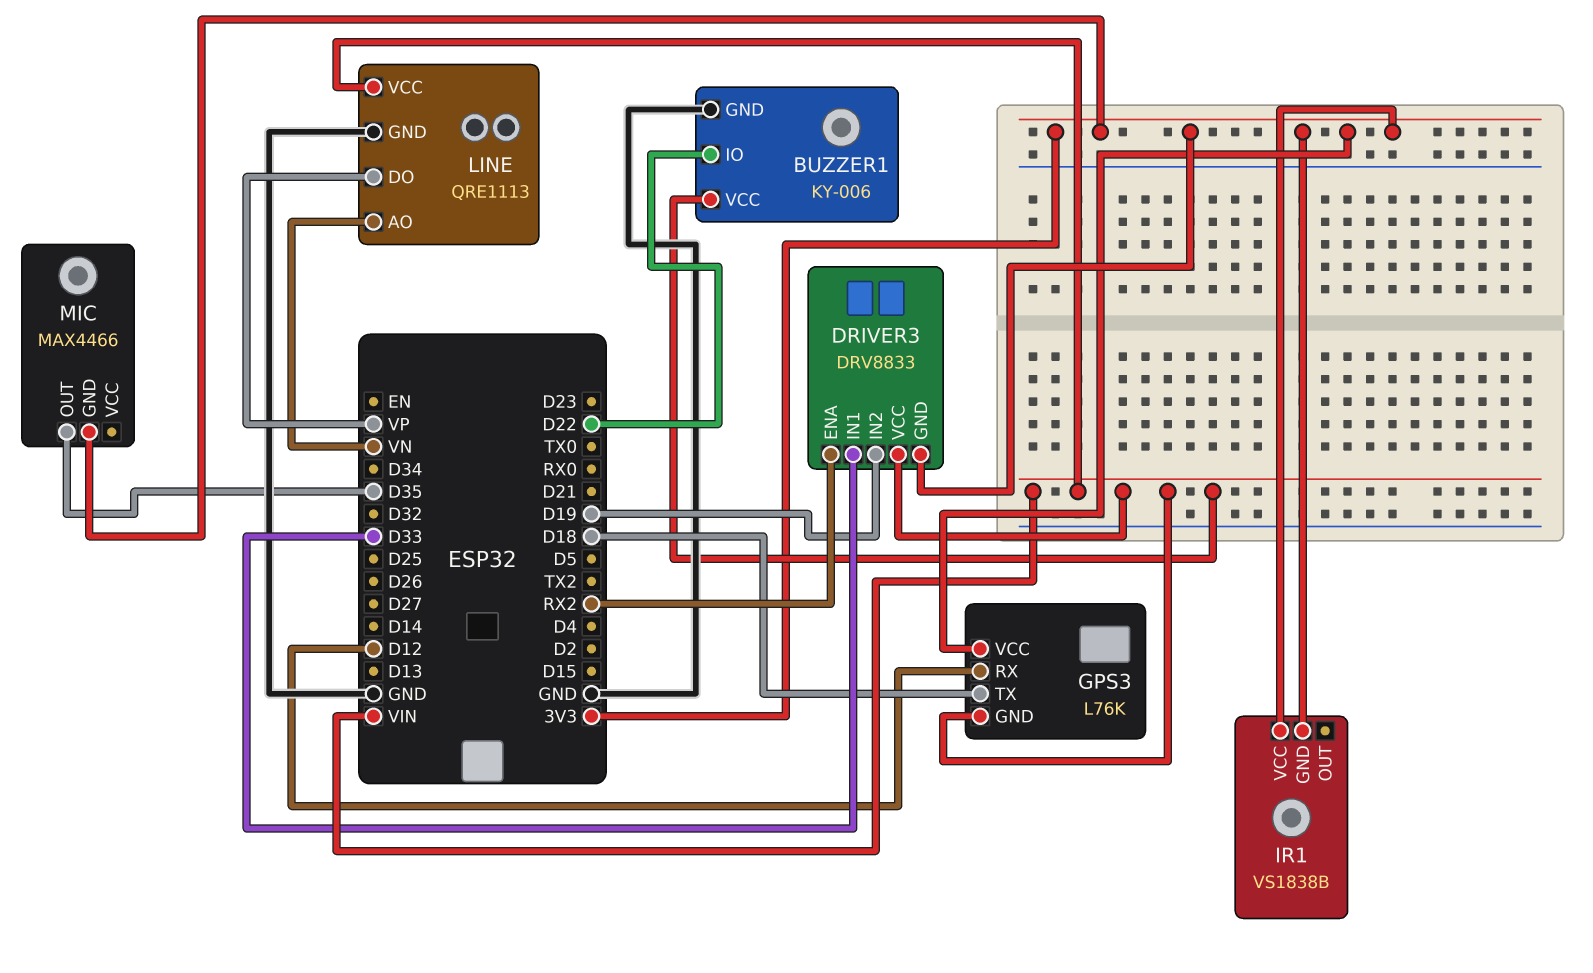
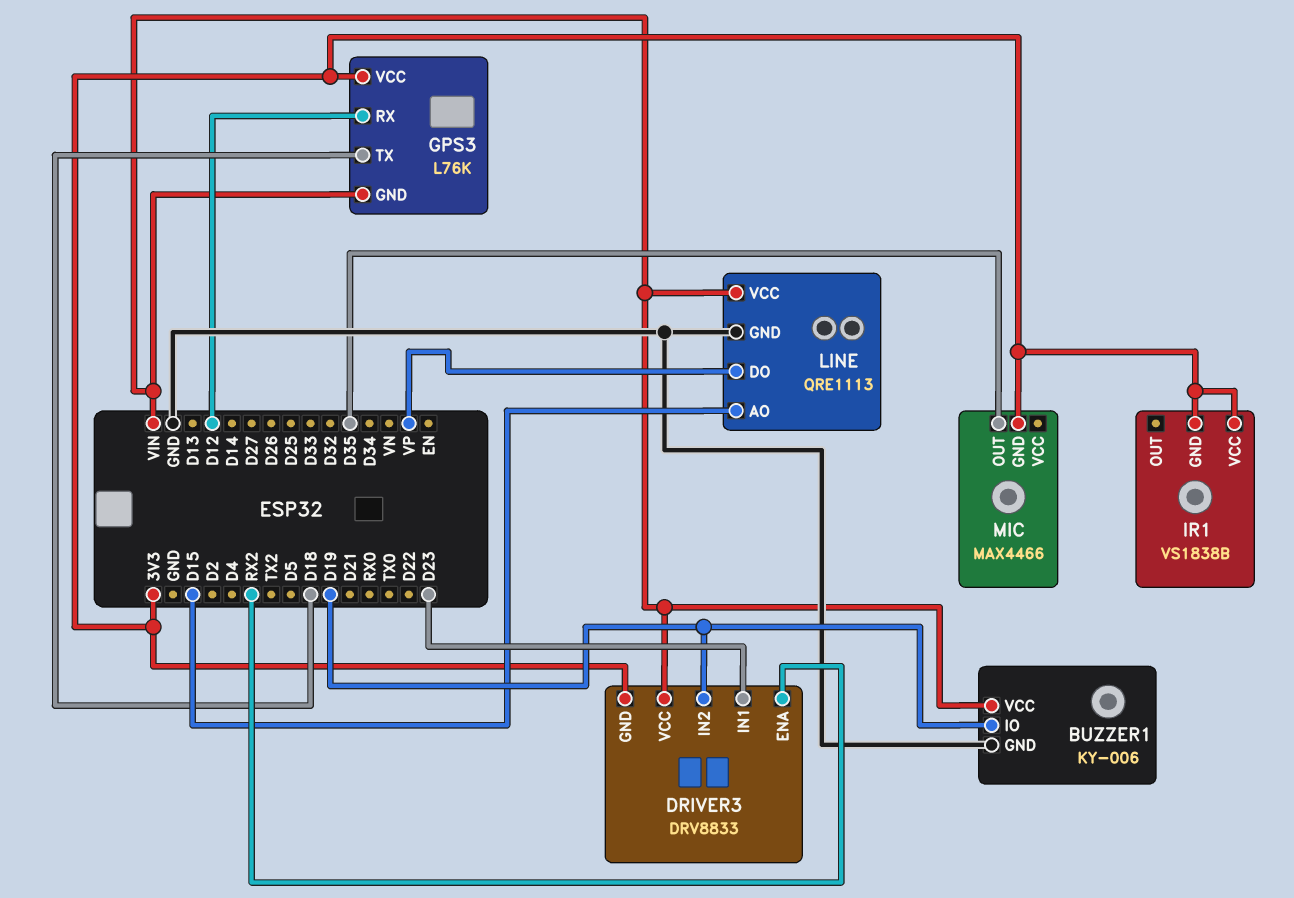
BUZZER1 pin IO: D22 -> D19
DRIVER3 pin IN1: D33 -> D23
LINE pin AO: VN -> D15

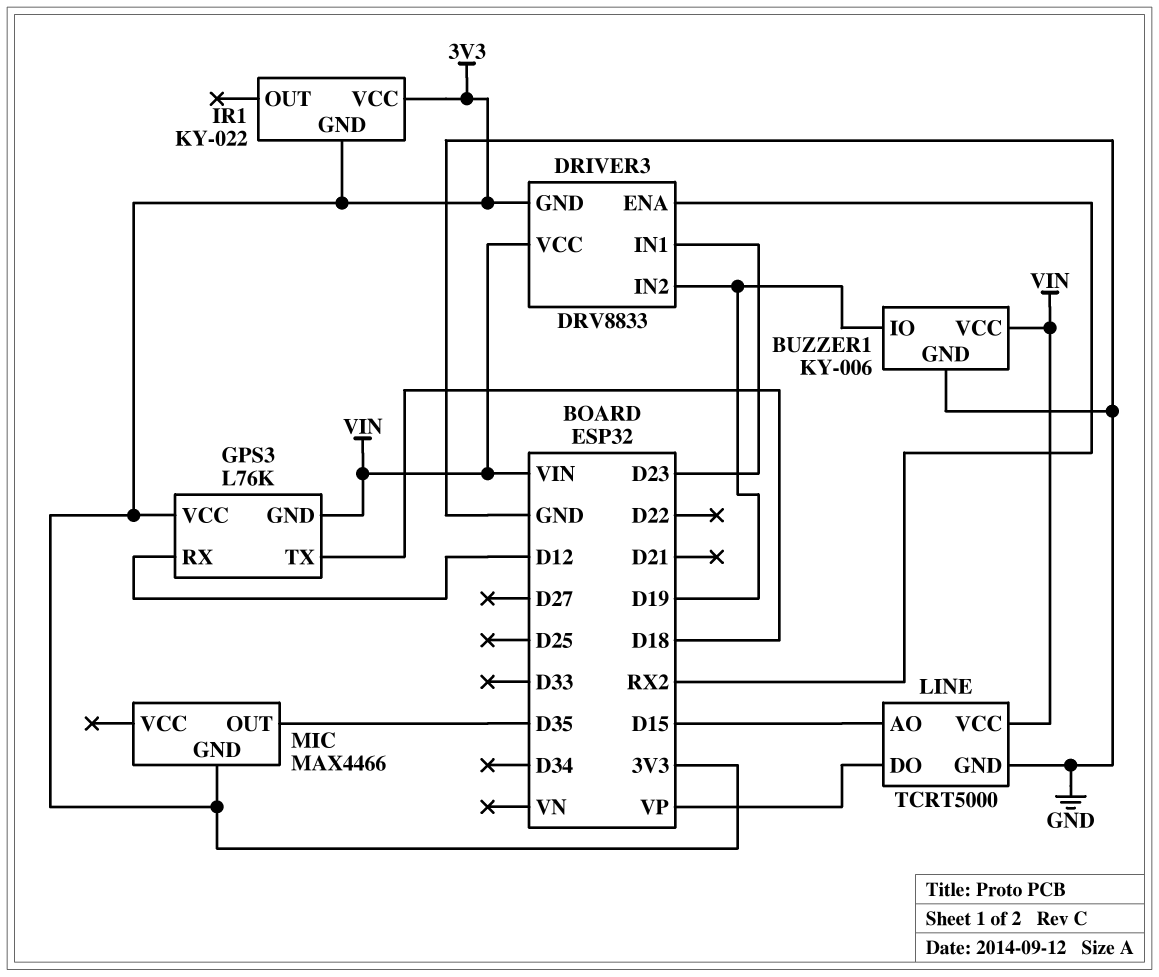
IR1: VS1838B -> KY-022
LINE: QRE1113 -> TCRT5000

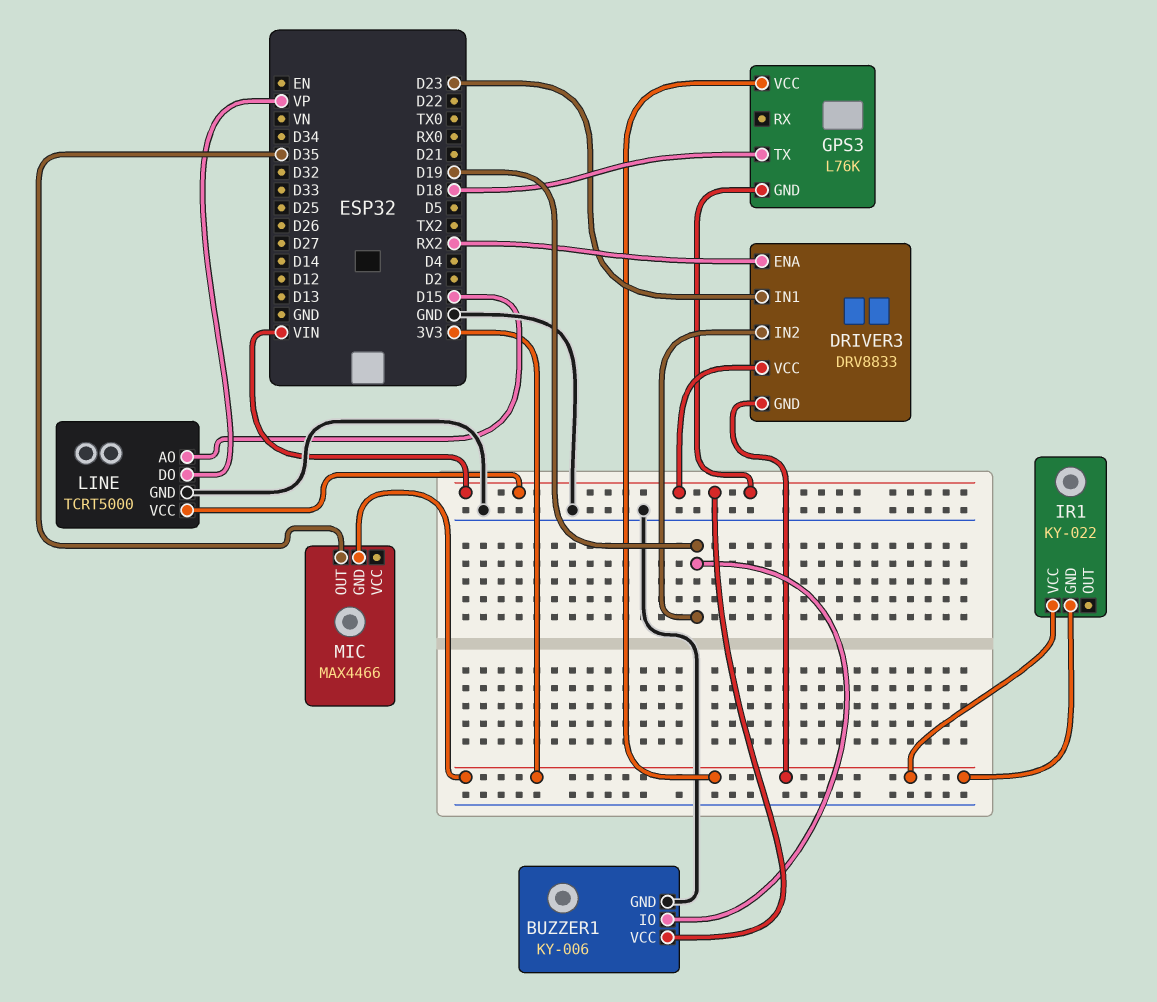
GPS3 pin RX: D12 -> none

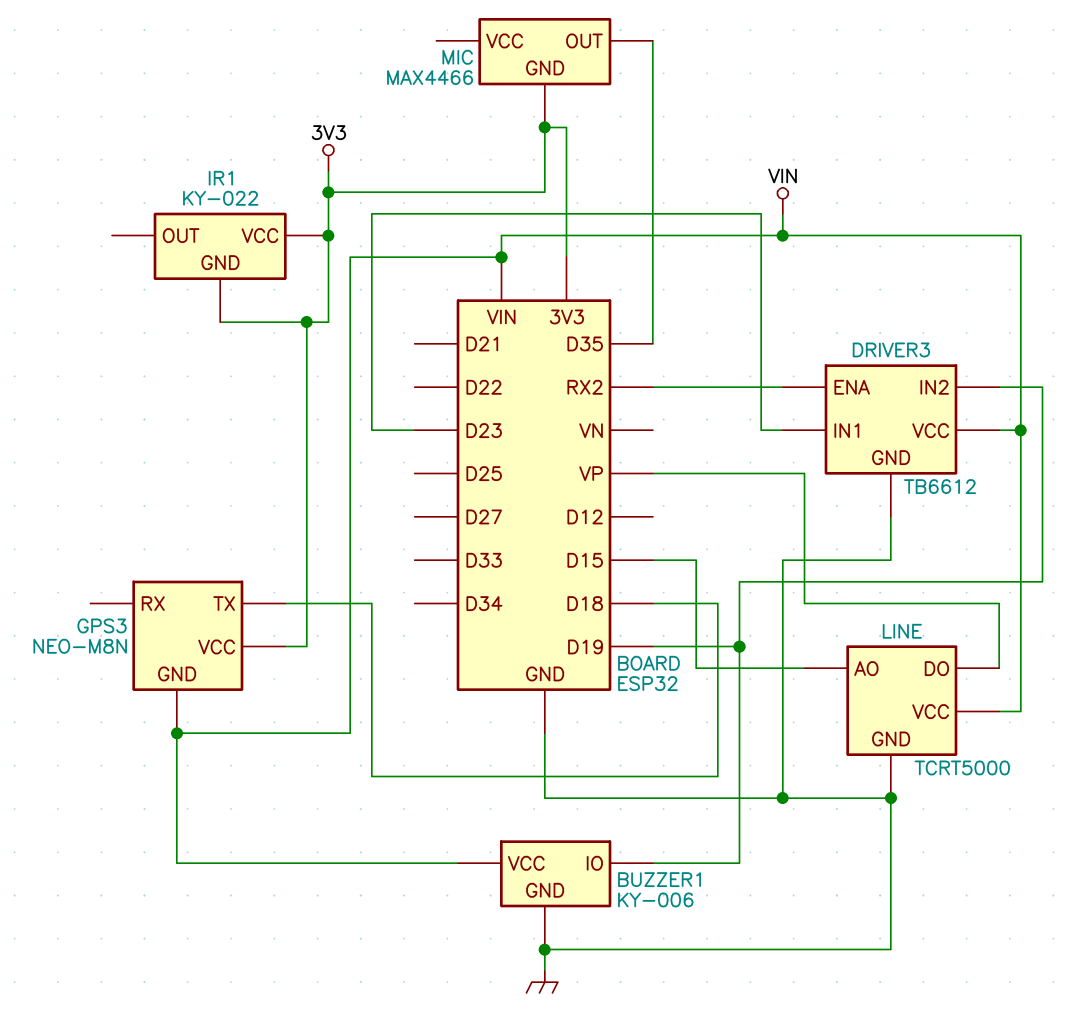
DRIVER3: DRV8833 -> TB6612
DRIVER3 pin GND: 3V3 -> GND
GPS3: L76K -> NEO-M8N

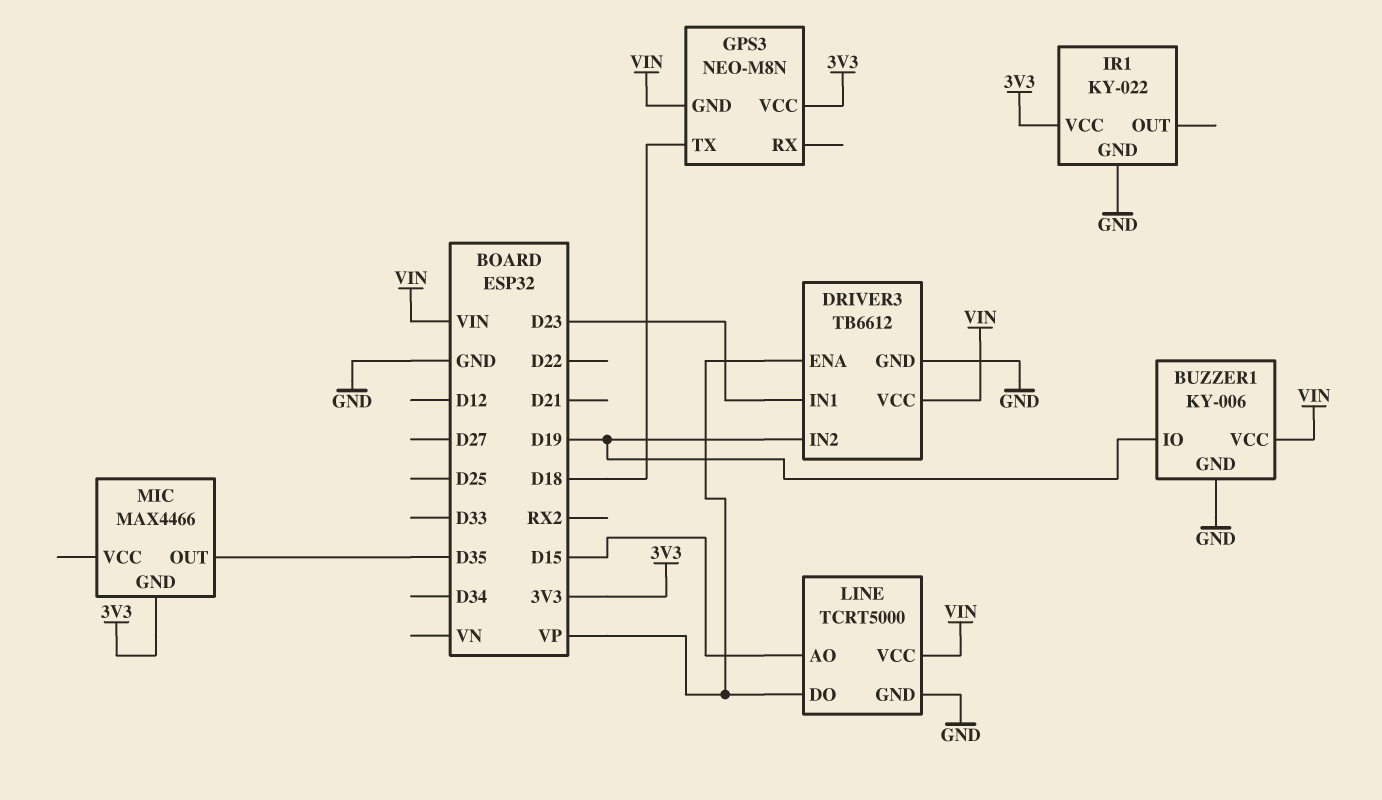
DRIVER3 pin ENA: RX2 -> VP
IR1 pin GND: 3V3 -> GND

